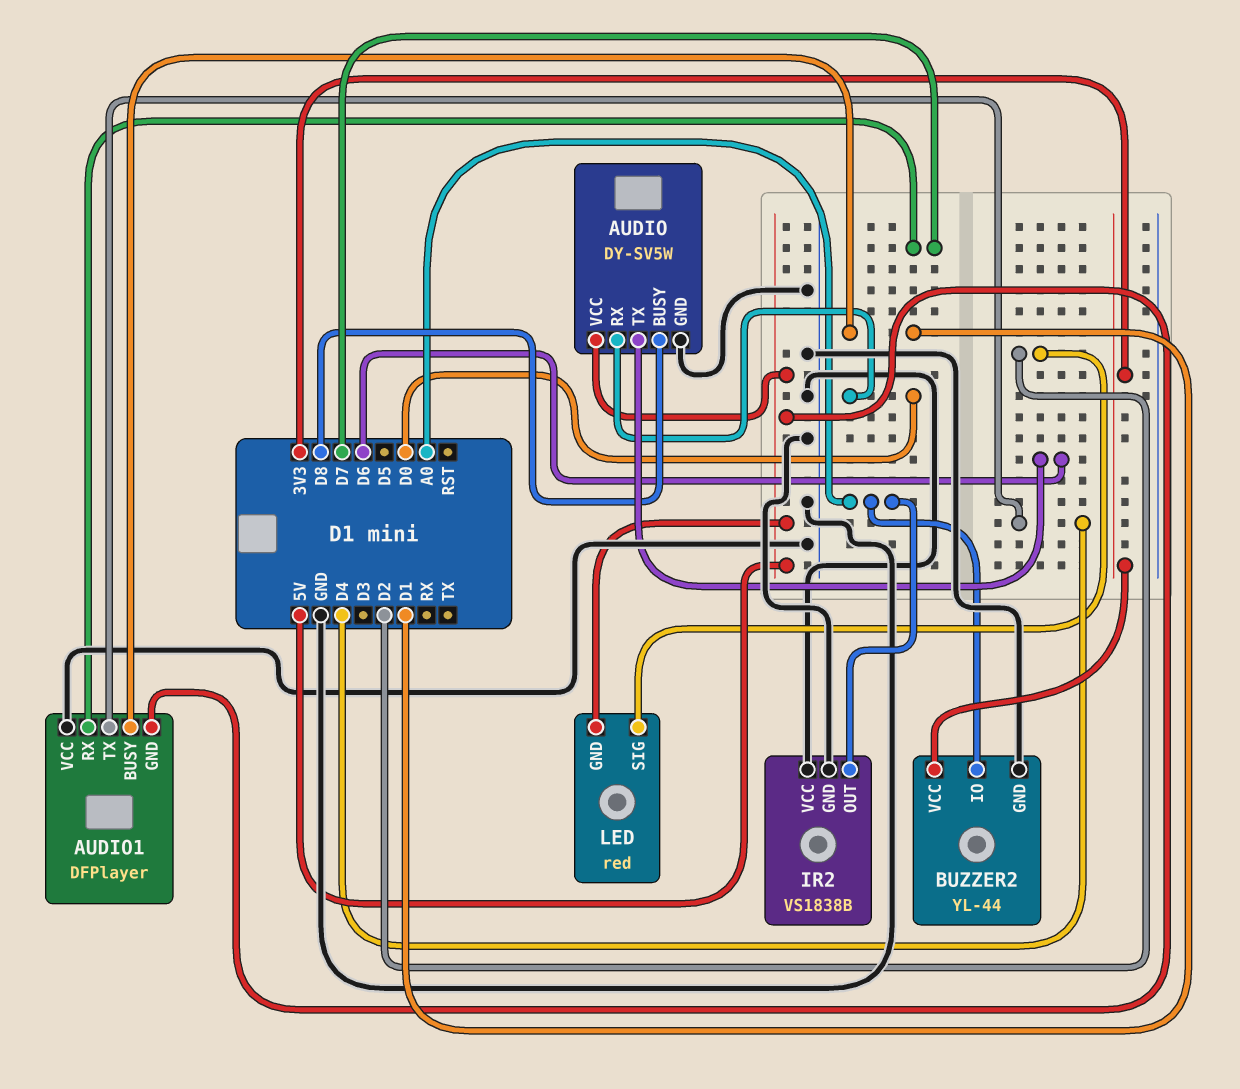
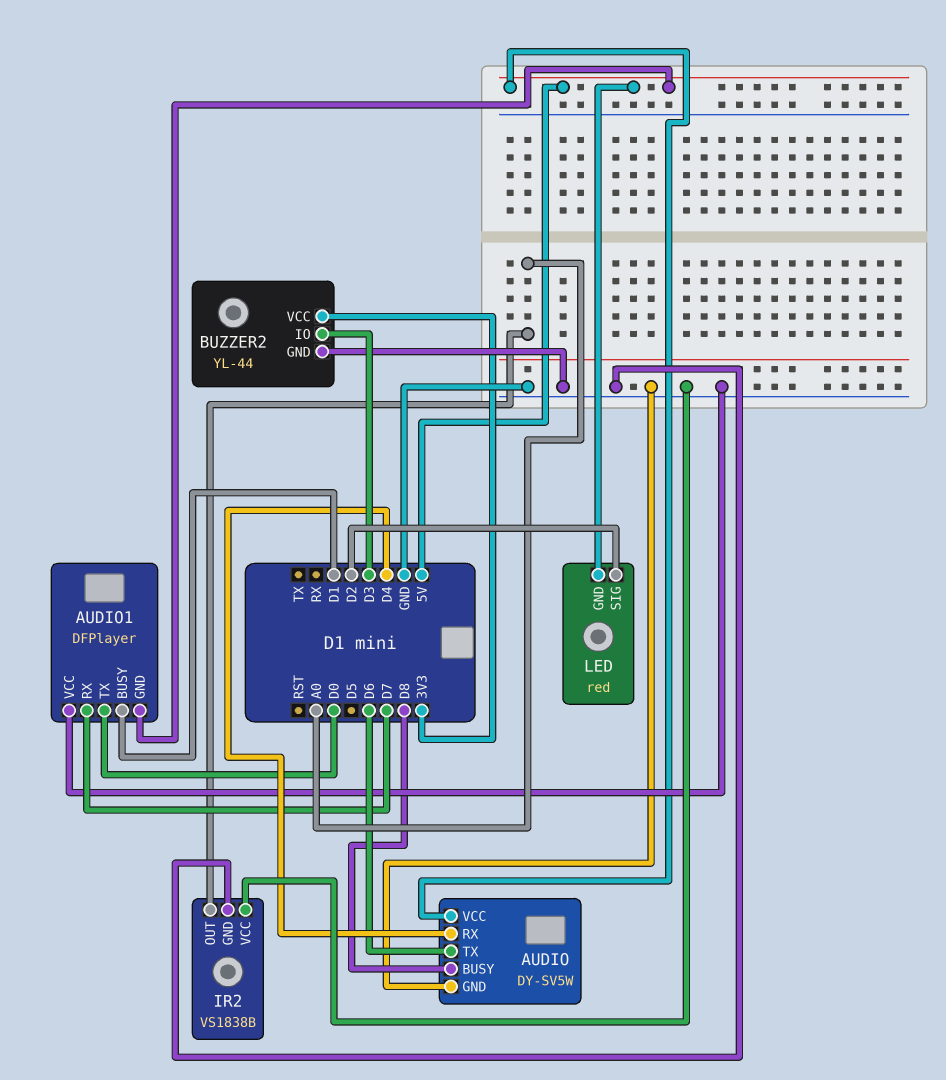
AUDIO pin RX: D0 -> D4
AUDIO1 pin TX: D4 -> D0
BUZZER2 pin IO: A0 -> D3

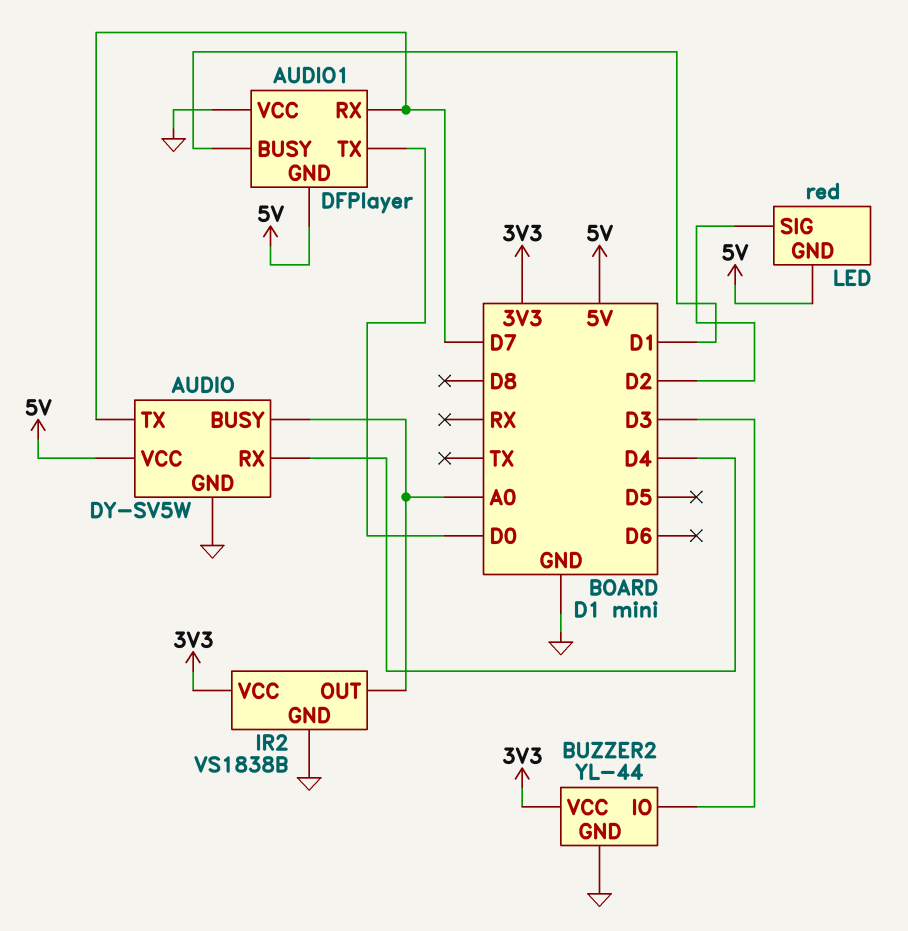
AUDIO pin BUSY: D8 -> A0
AUDIO pin TX: D6 -> D7
IR2 pin VCC: GND -> 3V3

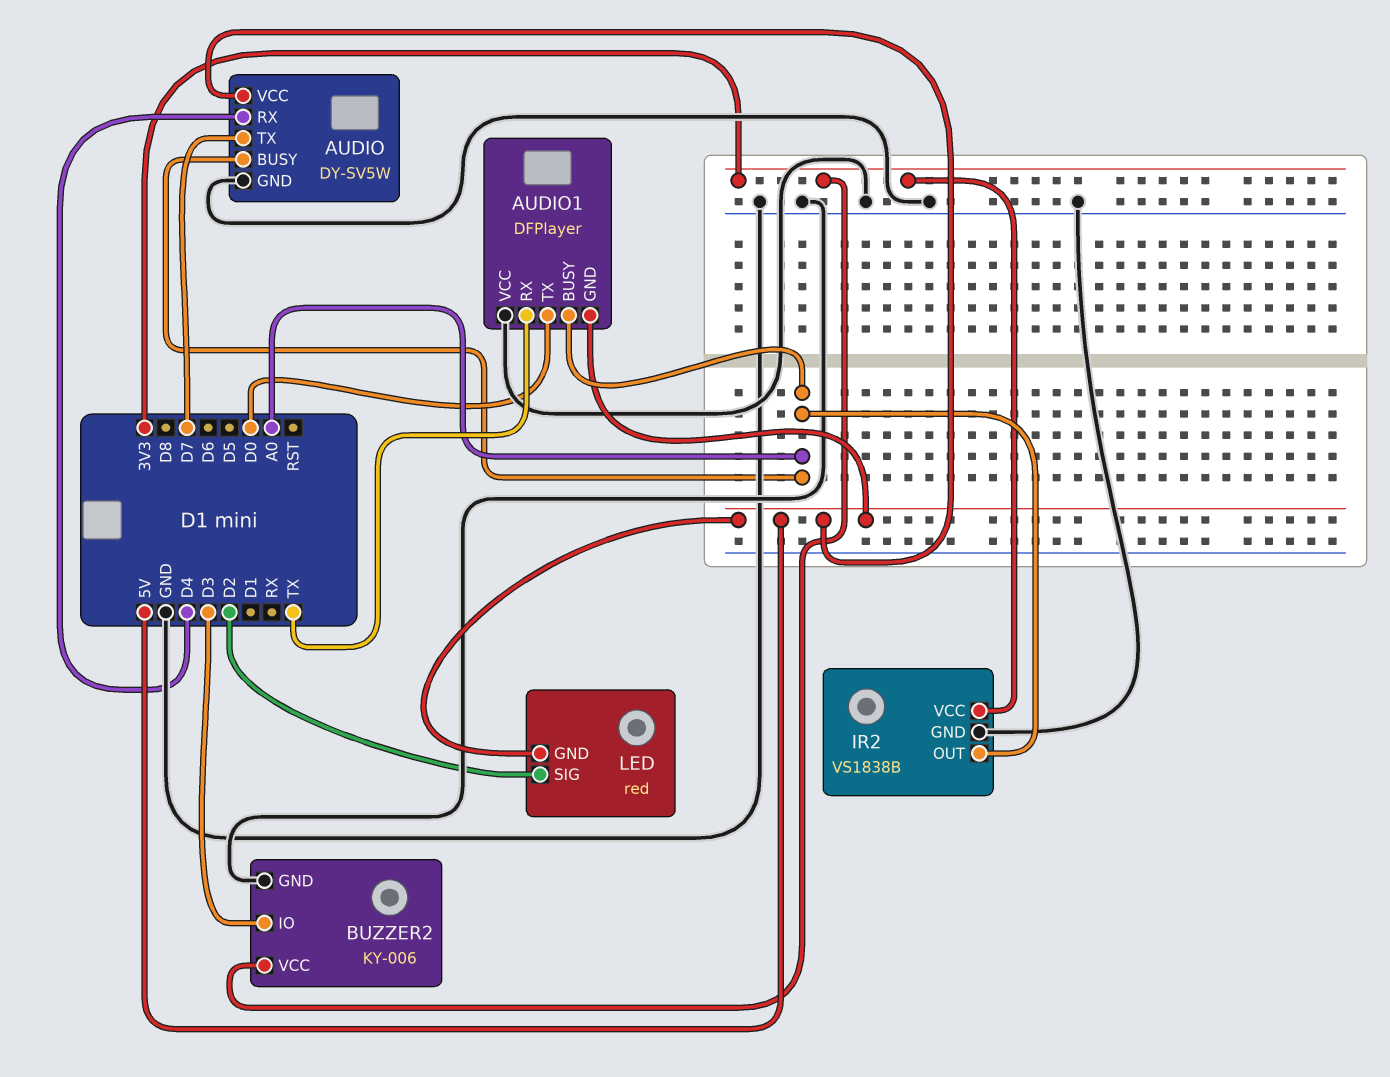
AUDIO1 pin BUSY: D1 -> A0
AUDIO1 pin RX: D7 -> TX
BUZZER2: YL-44 -> KY-006

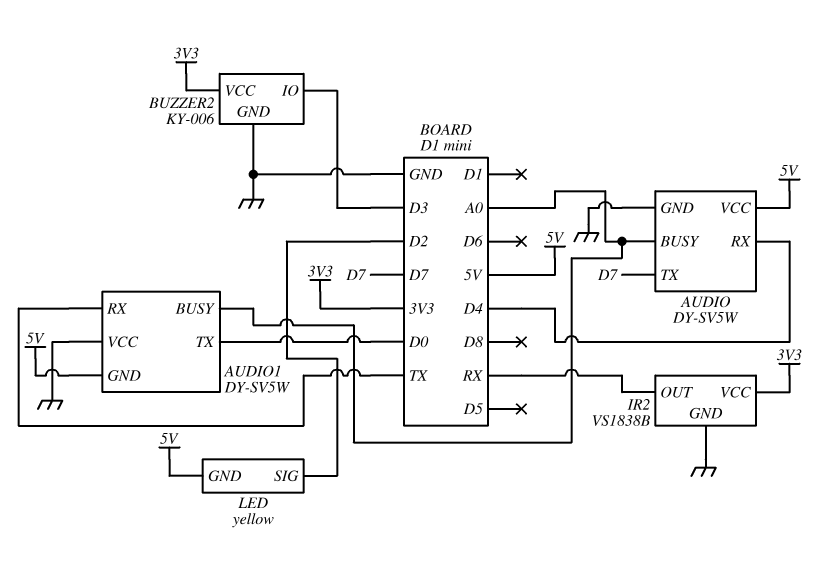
AUDIO1: DFPlayer -> DY-SV5W
IR2 pin OUT: A0 -> RX
LED: red -> yellow

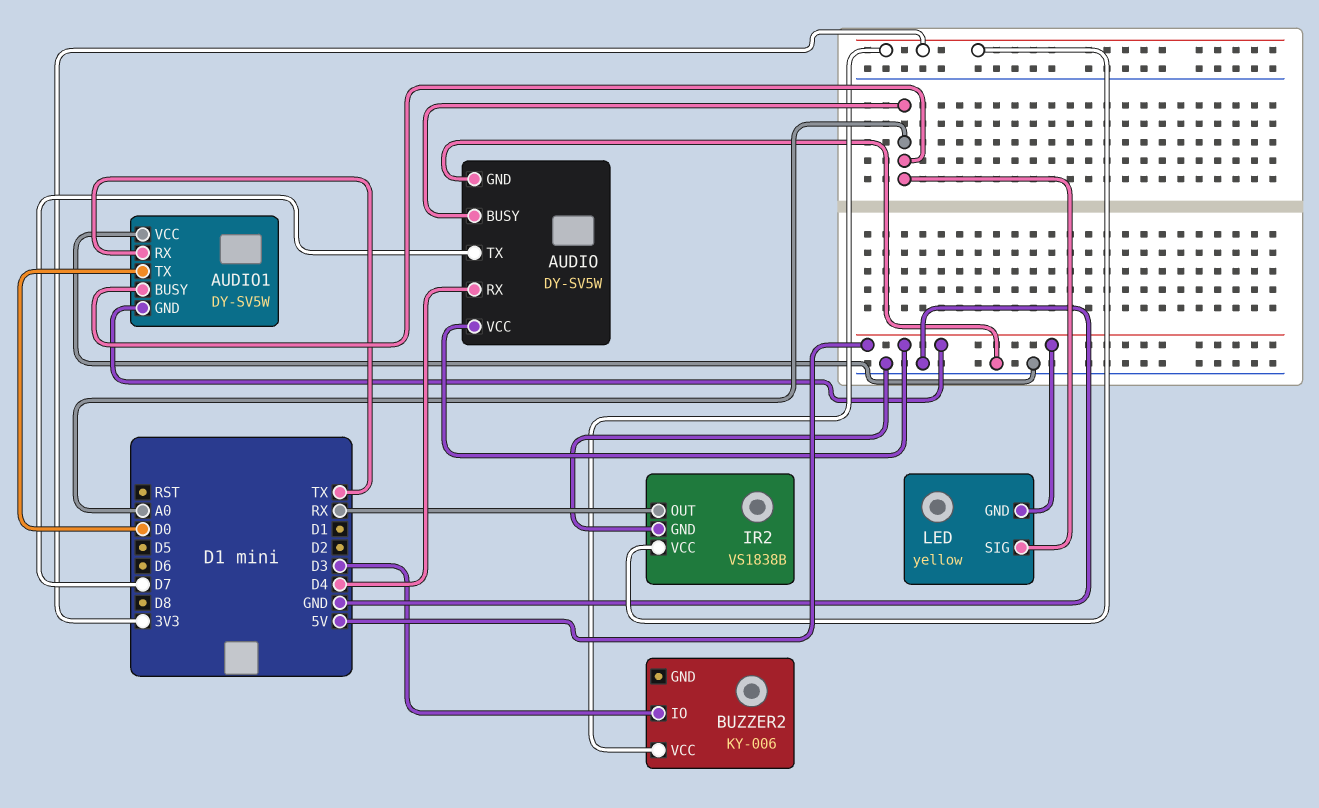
BUZZER2 pin GND: GND -> none
LED pin SIG: D2 -> A0

